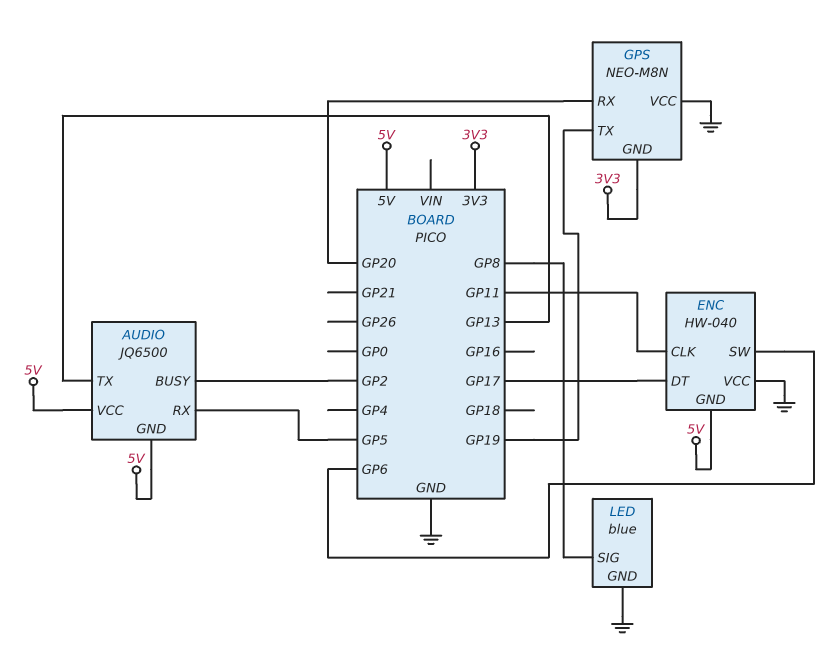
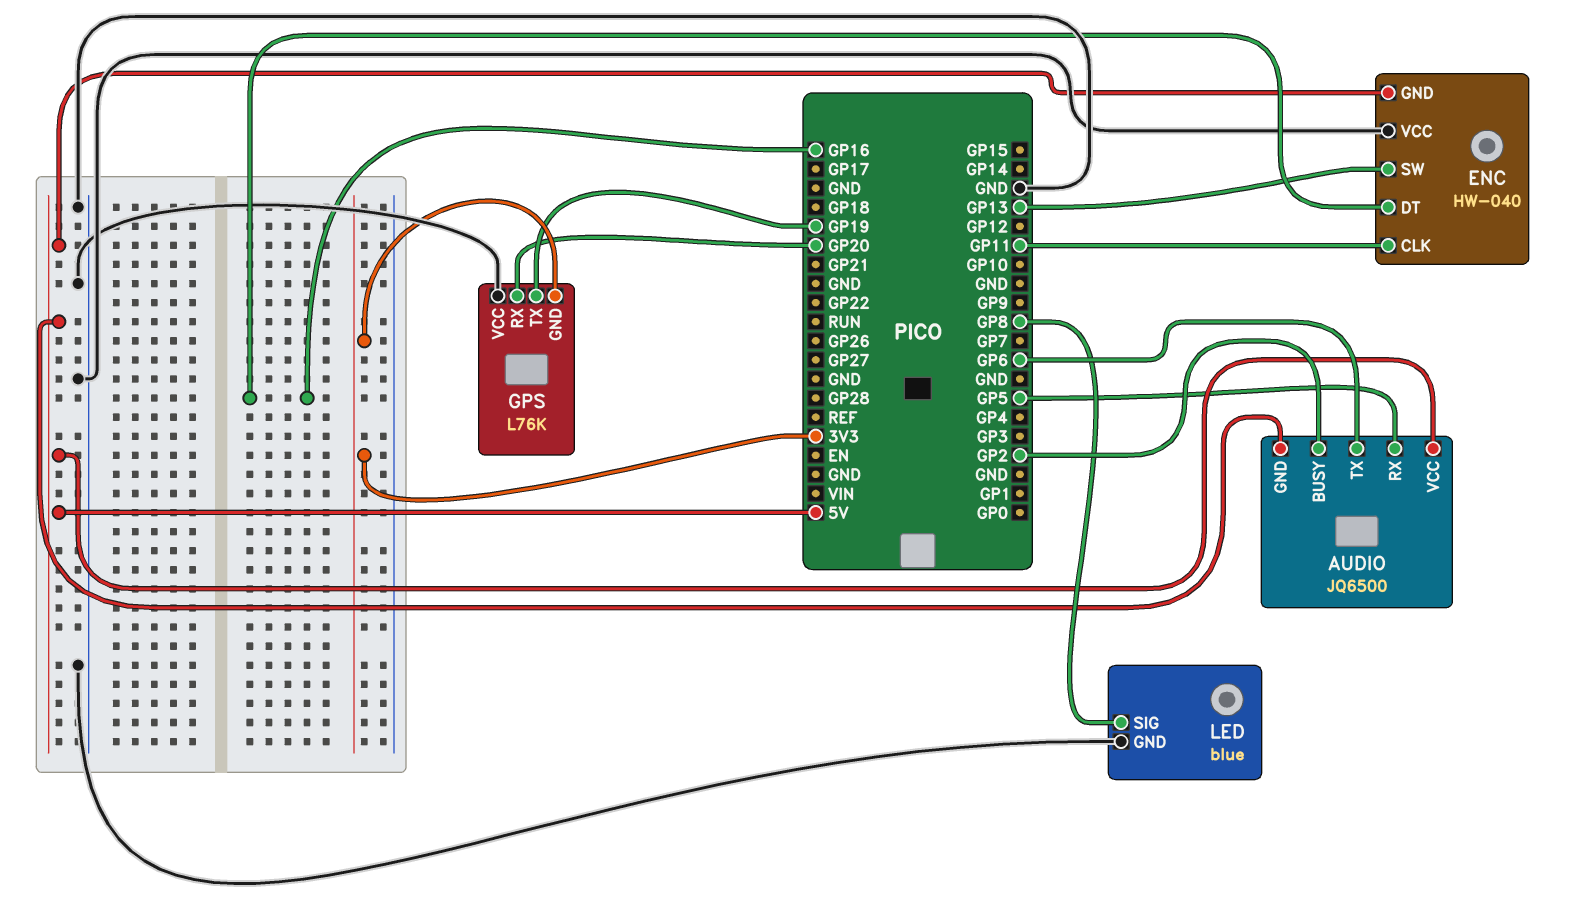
AUDIO pin TX: GP13 -> GP6
ENC pin DT: GP17 -> GP16
ENC pin SW: GP6 -> GP13
GPS: NEO-M8N -> L76K

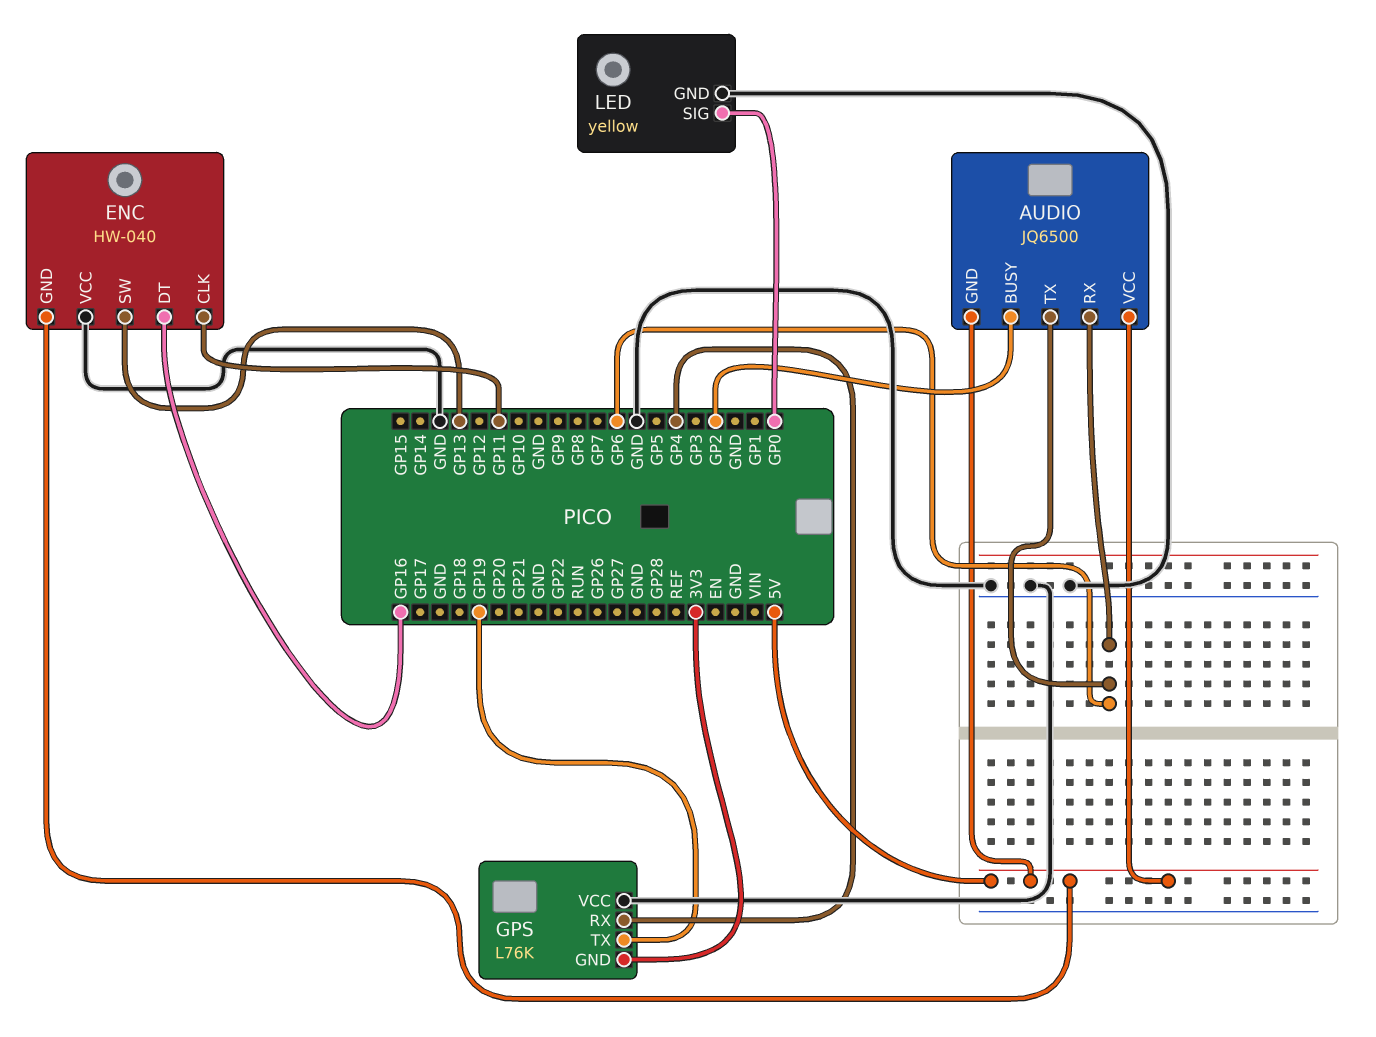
AUDIO pin RX: GP5 -> GP6
GPS pin RX: GP20 -> GP4
LED: blue -> yellow
LED pin SIG: GP8 -> GP0

